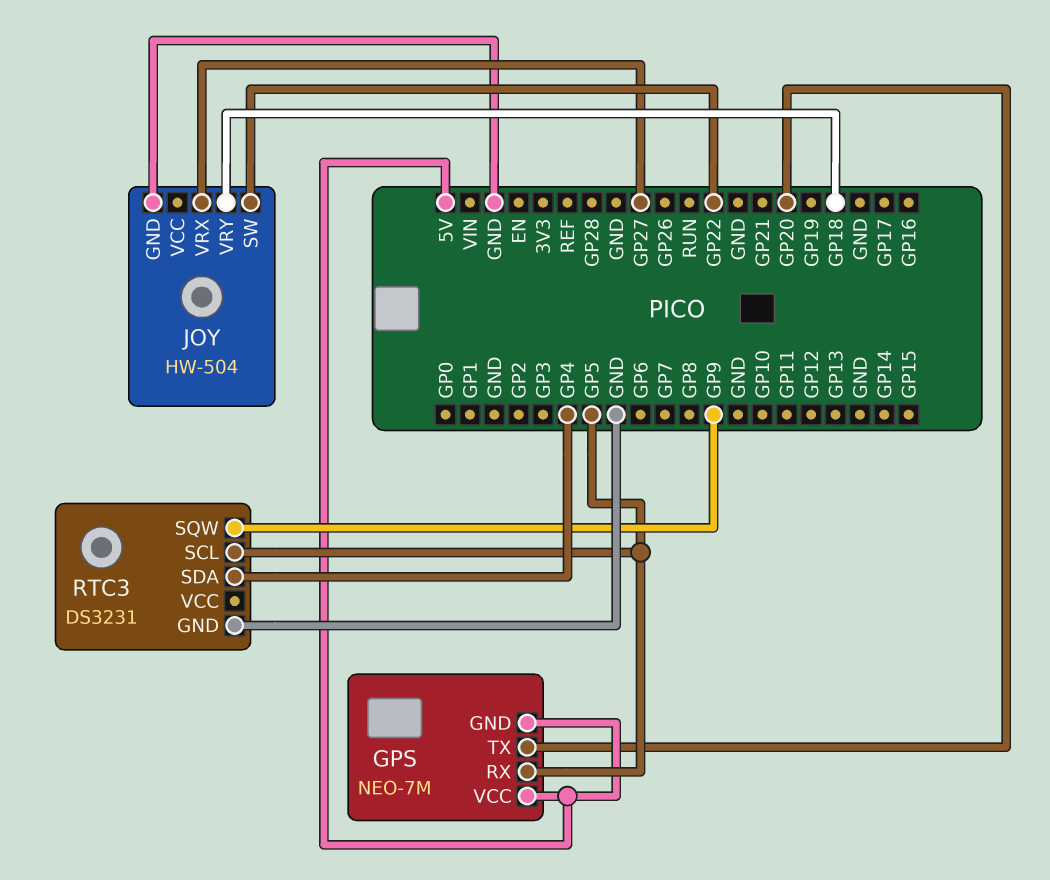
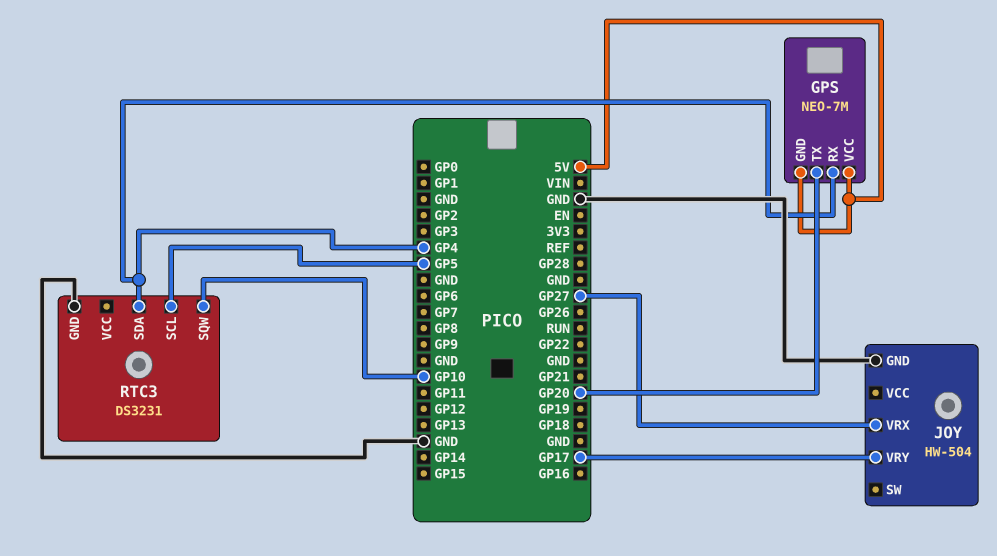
GPS pin RX: GP5 -> GP4
JOY pin SW: GP22 -> none
JOY pin VRY: GP18 -> GP17
RTC3 pin SQW: GP9 -> GP10

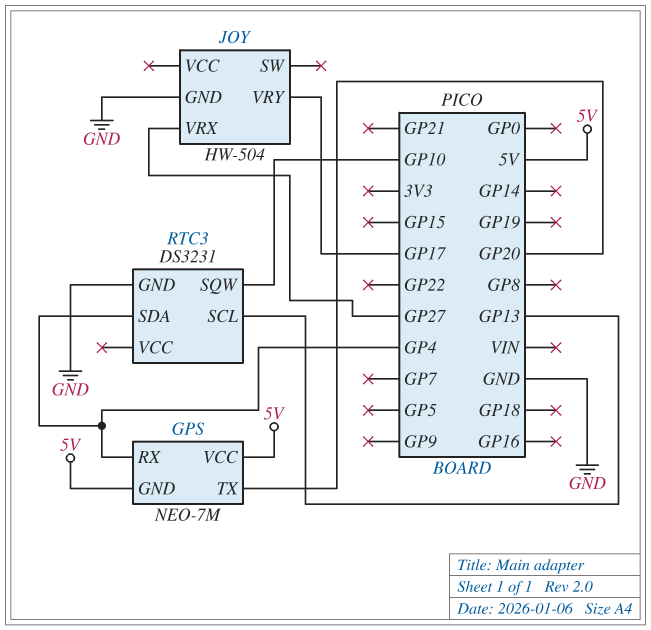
RTC3 pin SCL: GP5 -> GP13

